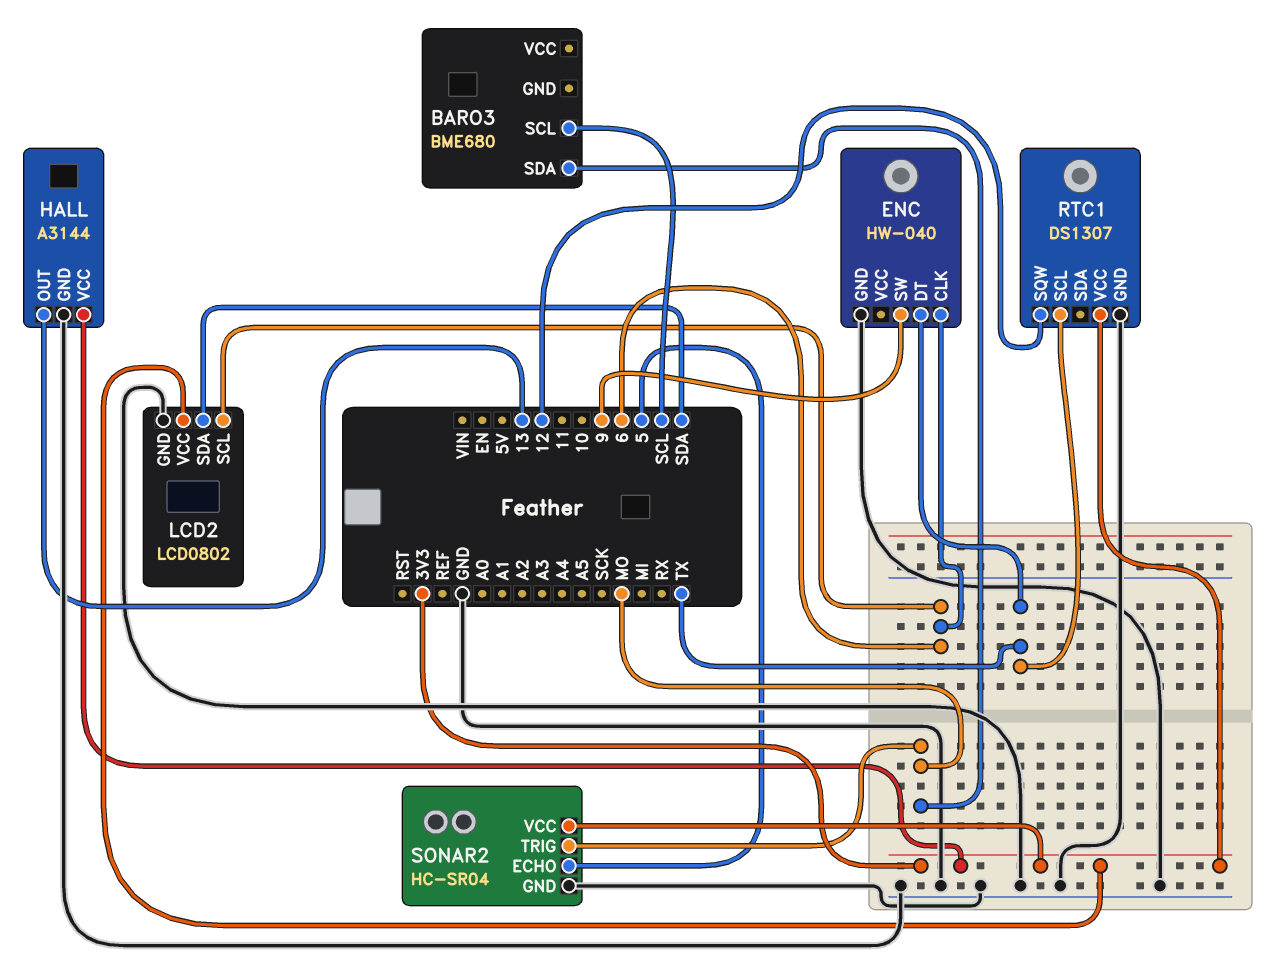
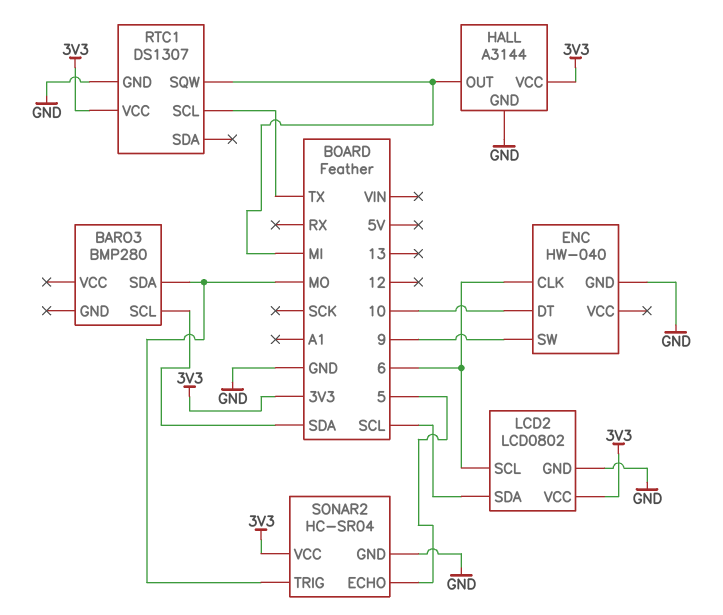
BARO3: BME680 -> BMP280
BARO3 pin SCL: SCL -> SDA
ENC pin DT: TX -> 10
HALL pin OUT: 13 -> MI
LCD2 pin SDA: SDA -> SCL
RTC1 pin SQW: 12 -> MI

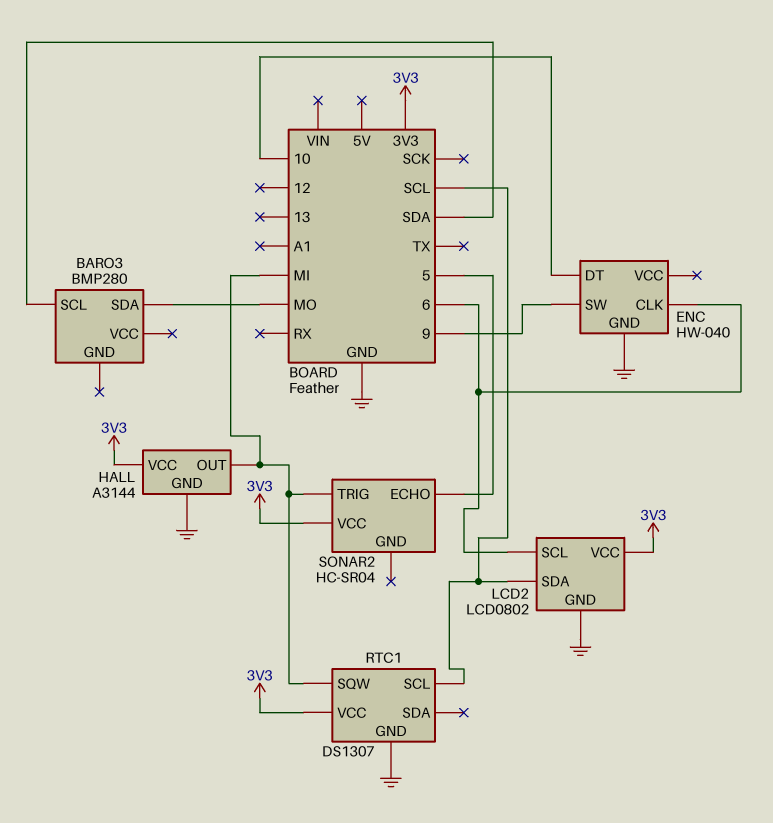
RTC1 pin SCL: TX -> SCL
SONAR2 pin GND: GND -> none
SONAR2 pin TRIG: MO -> MI

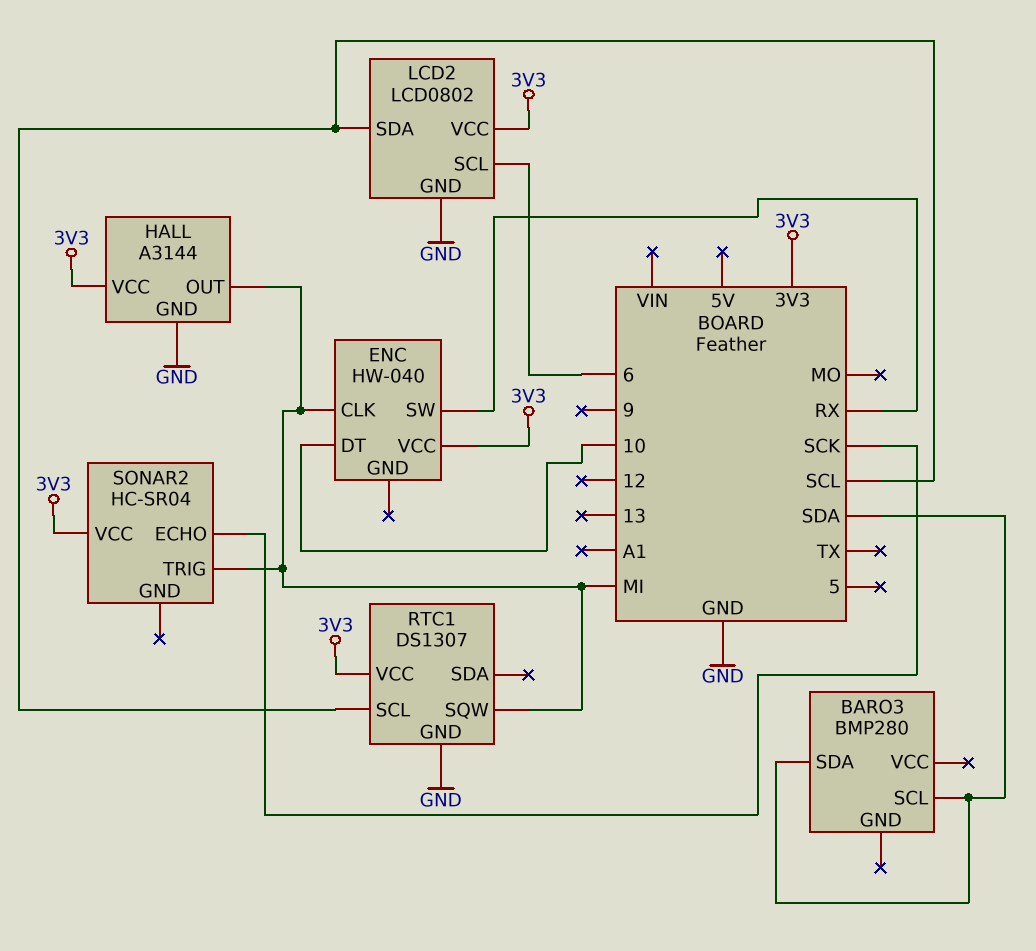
BARO3 pin SDA: MO -> SDA
ENC pin CLK: 6 -> MI
ENC pin GND: GND -> none
ENC pin SW: 9 -> RX
ENC pin VCC: none -> 3V3
SONAR2 pin ECHO: 5 -> SCK

